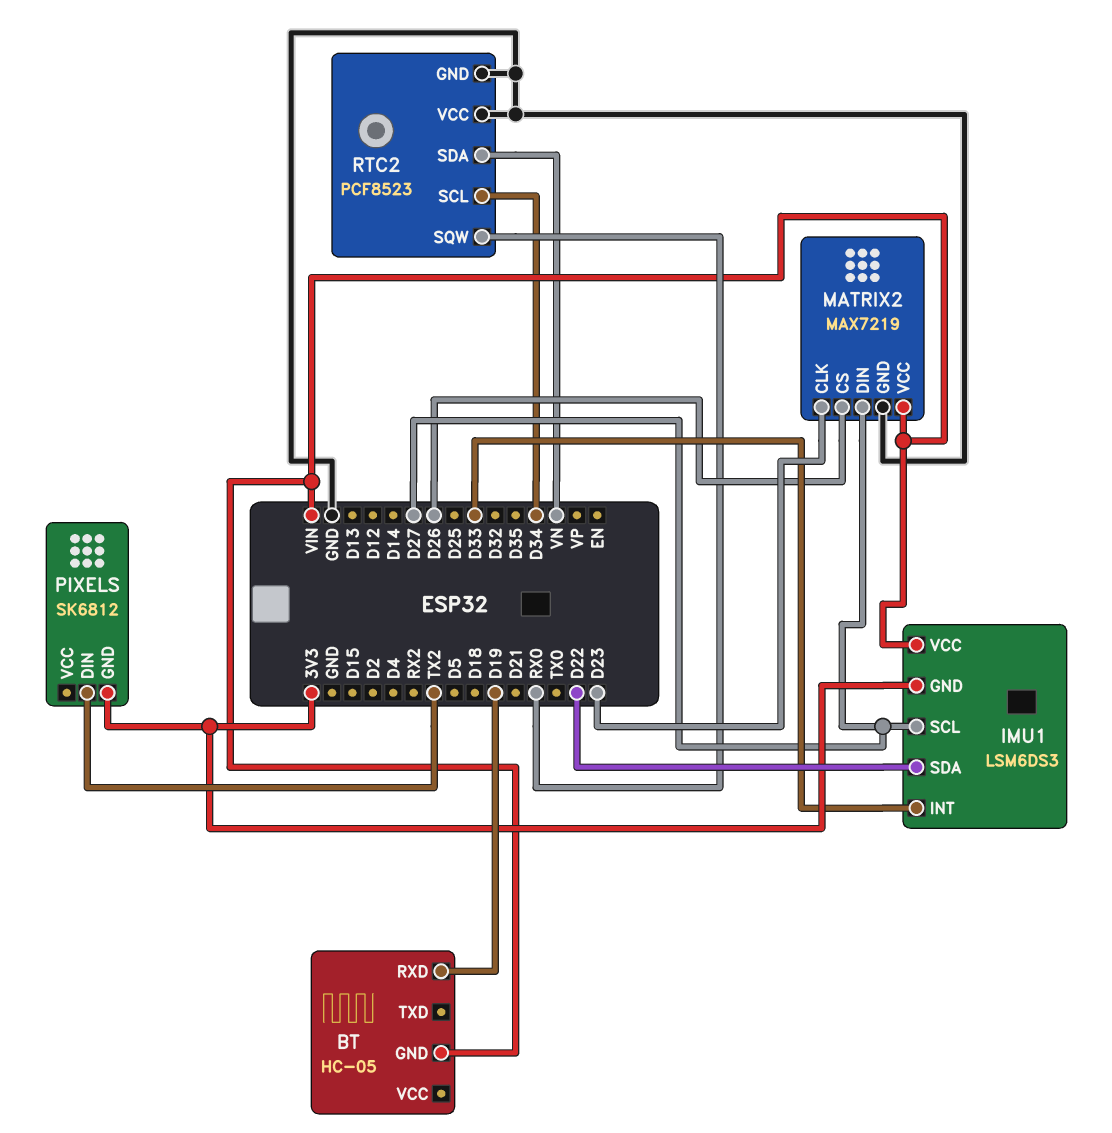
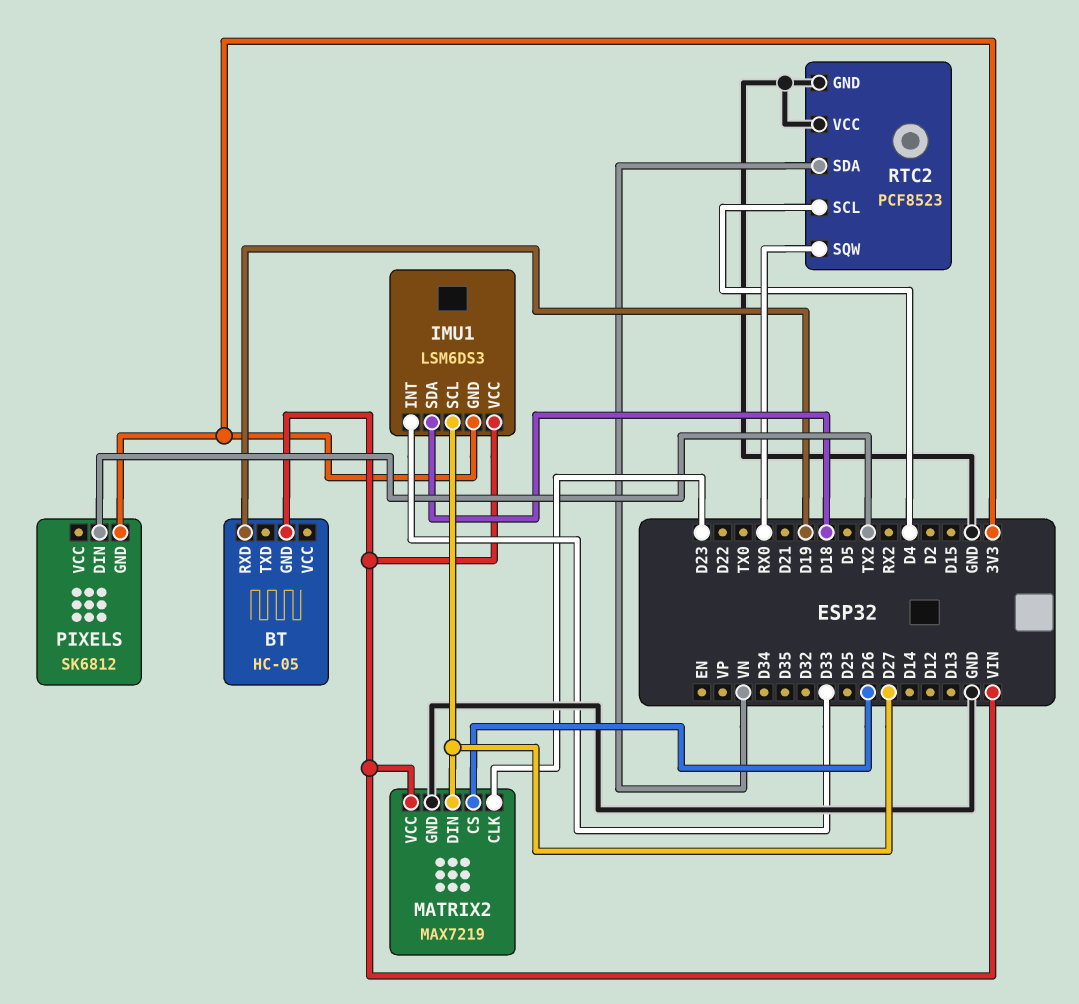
IMU1 pin SDA: D22 -> D18
RTC2 pin SCL: D34 -> D4

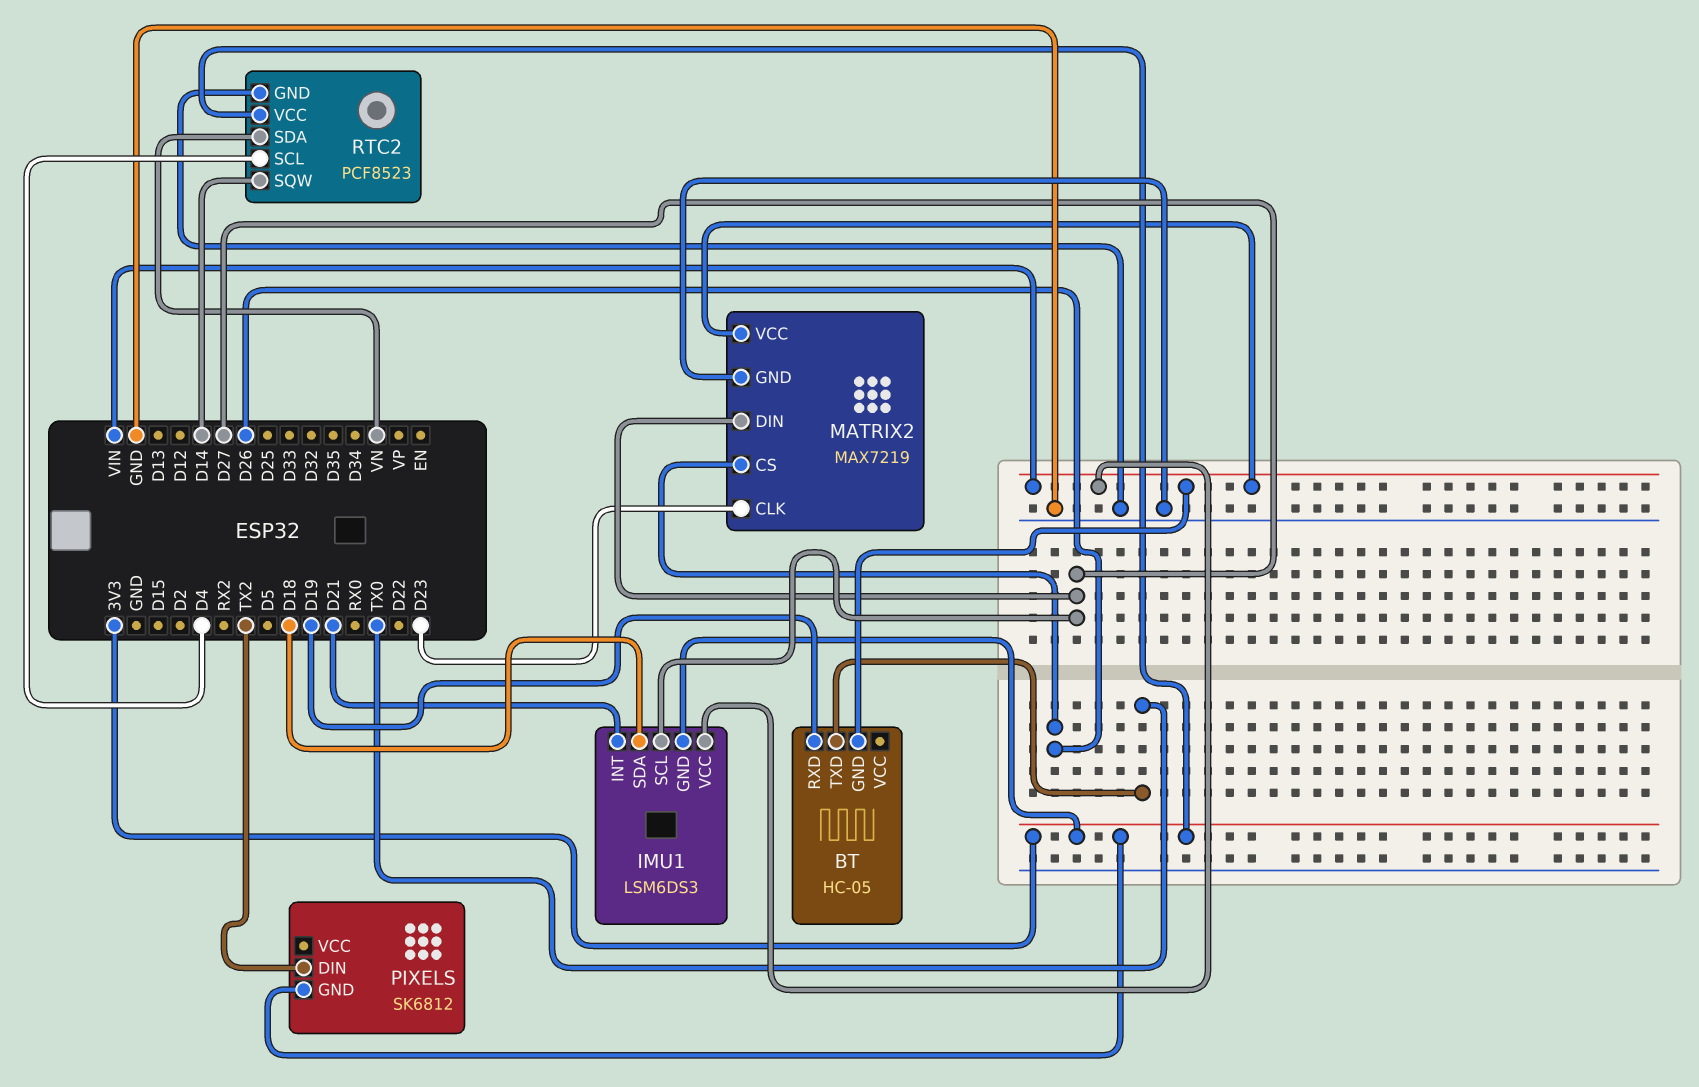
BT pin TXD: none -> TX0
IMU1 pin INT: D33 -> D21
RTC2 pin SQW: RX0 -> D14
RTC2 pin VCC: GND -> 3V3

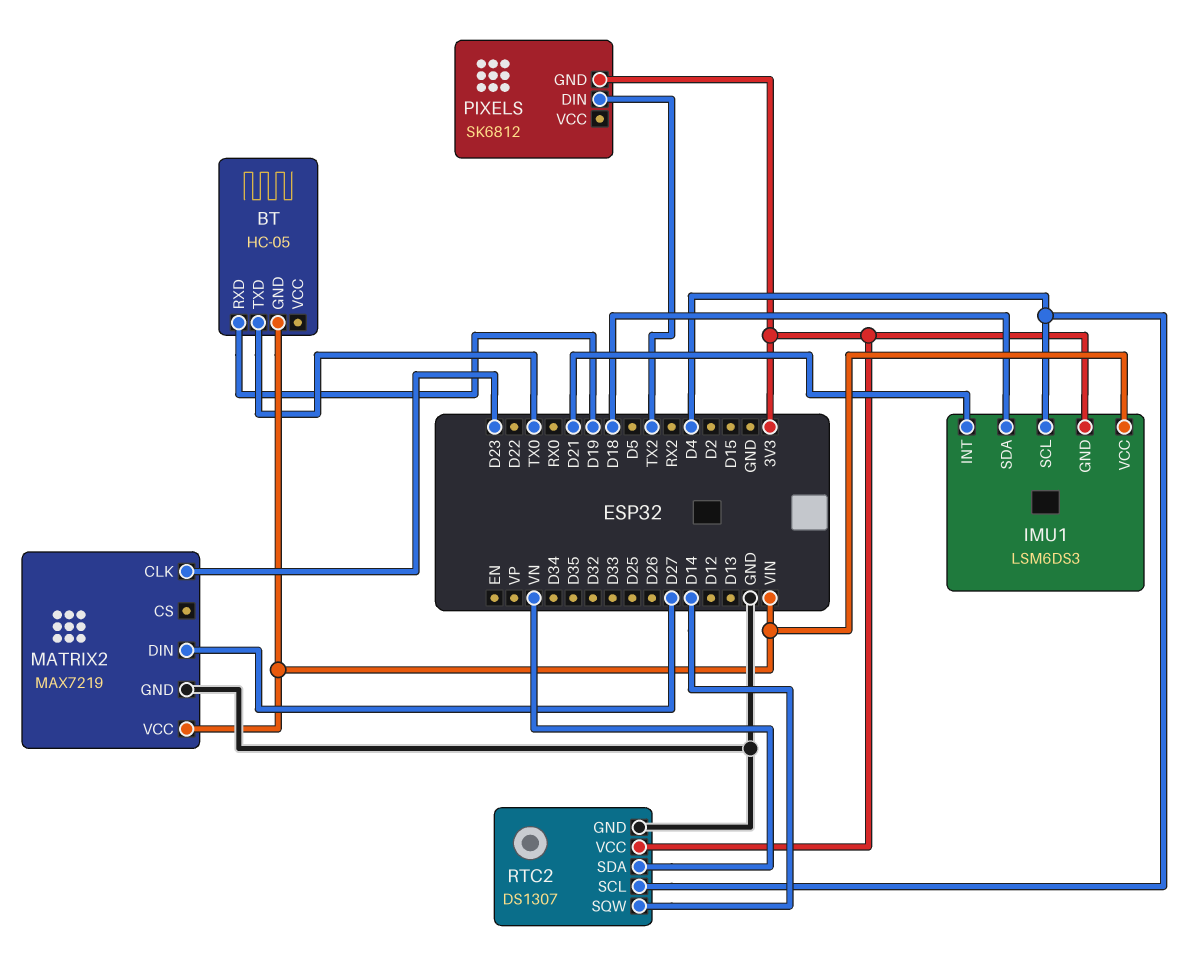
IMU1 pin SCL: D27 -> D4
MATRIX2 pin CS: D26 -> none
RTC2: PCF8523 -> DS1307

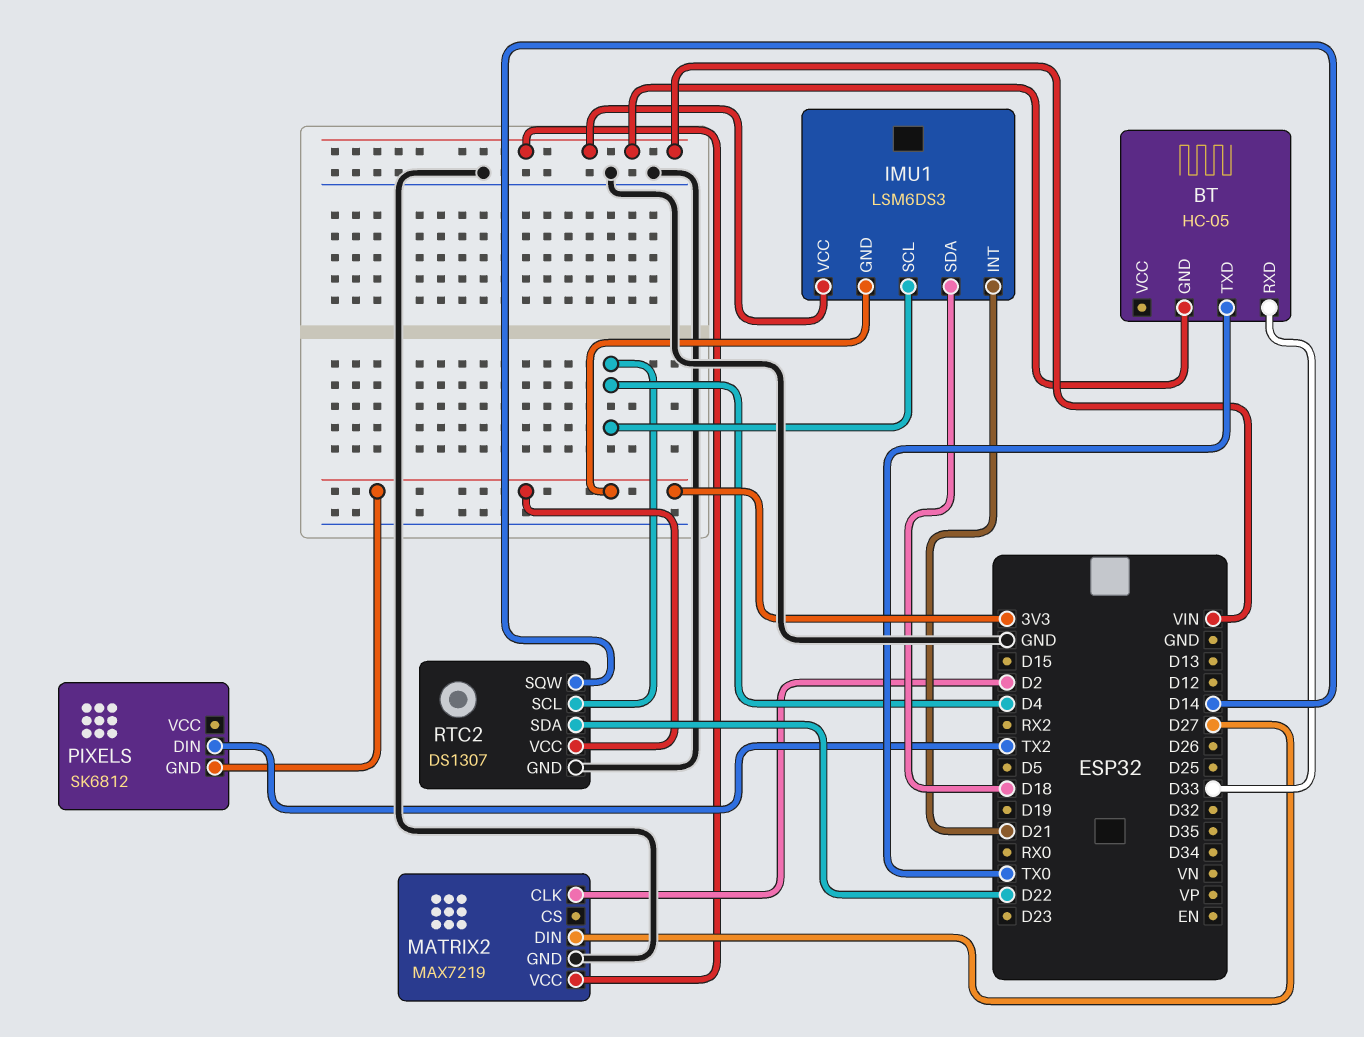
BT pin RXD: D19 -> D33
MATRIX2 pin CLK: D23 -> D2
RTC2 pin SDA: VN -> D22

